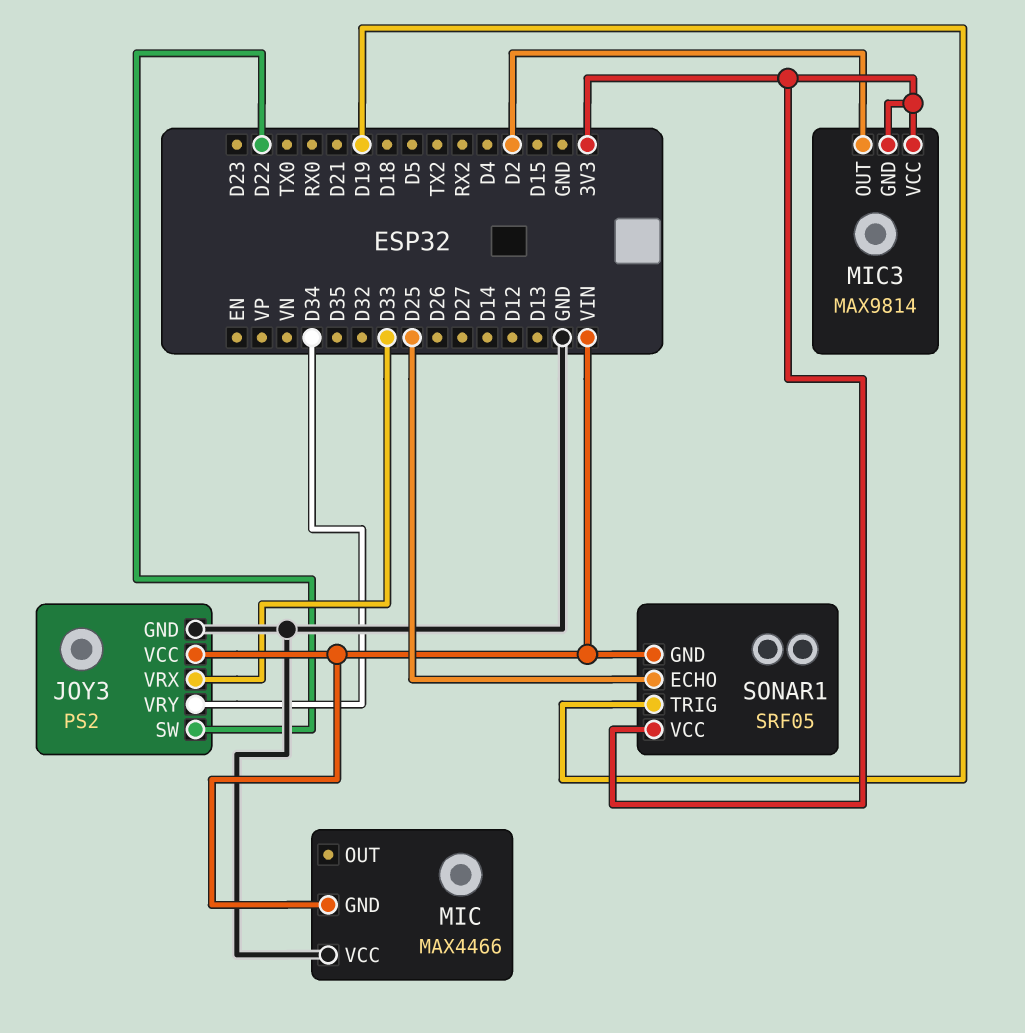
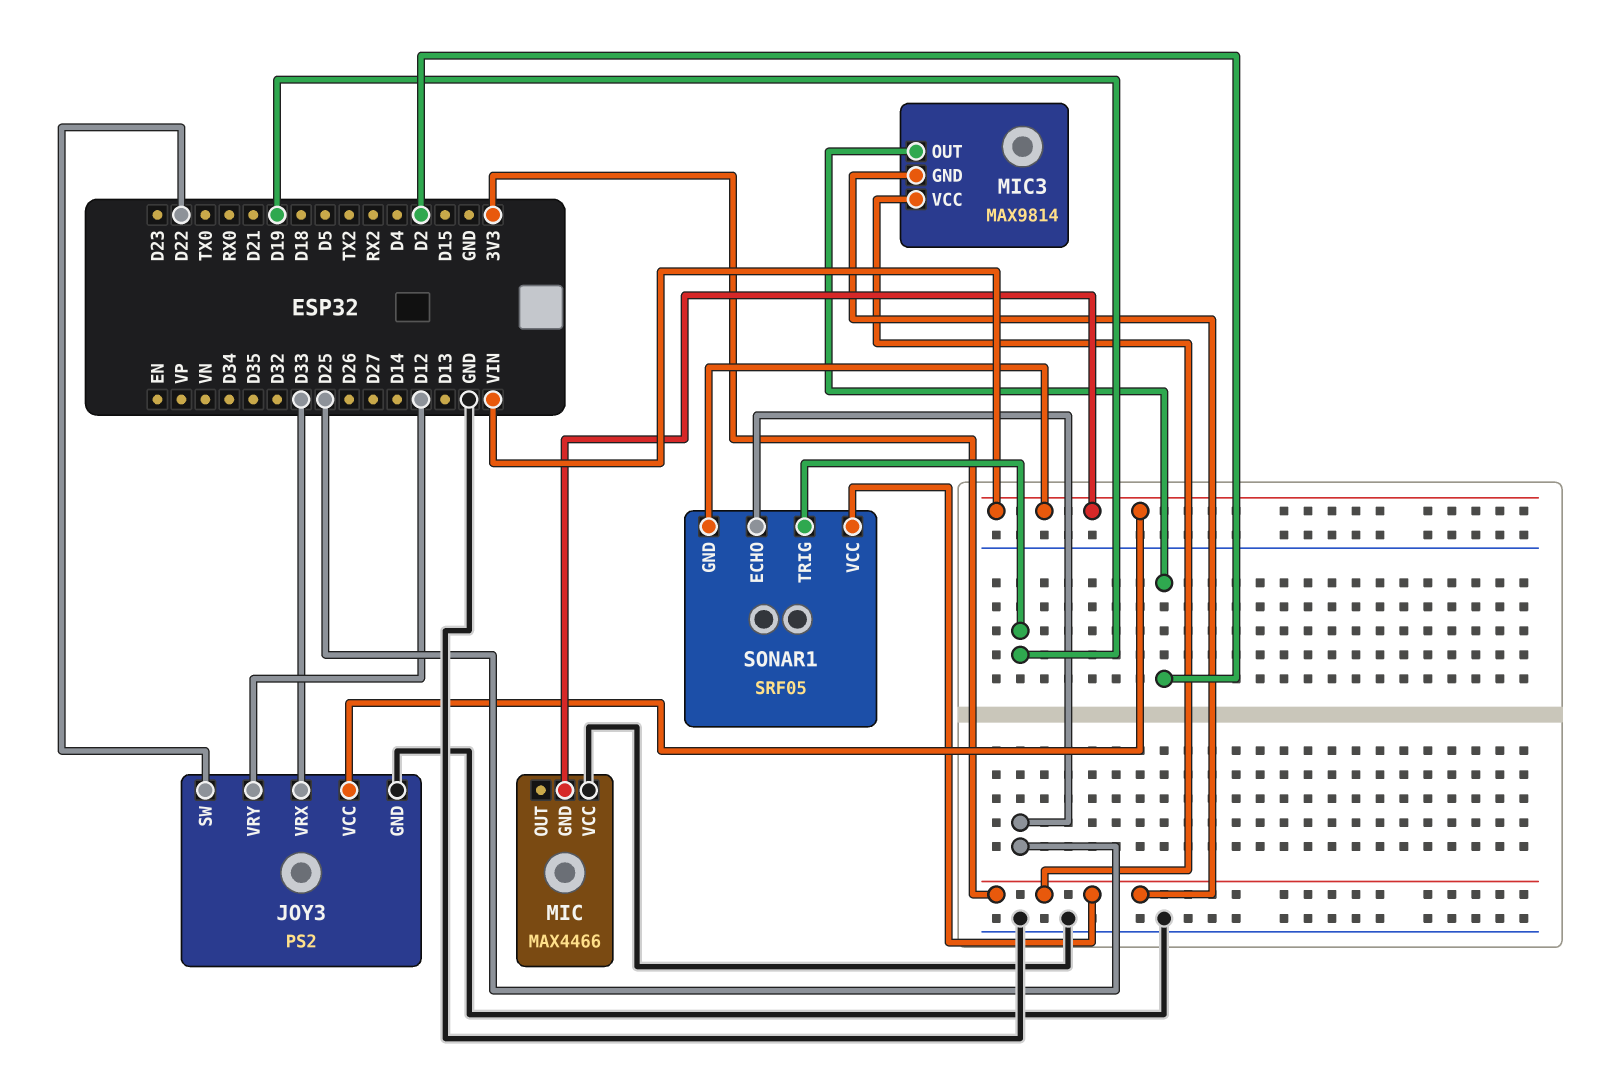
JOY3 pin VRY: D34 -> D12

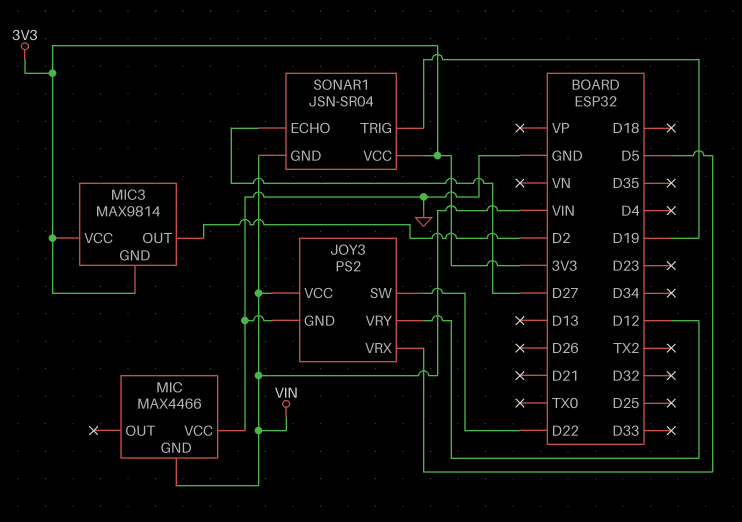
JOY3 pin VRX: D33 -> D5
SONAR1: SRF05 -> JSN-SR04
SONAR1 pin ECHO: D25 -> D27

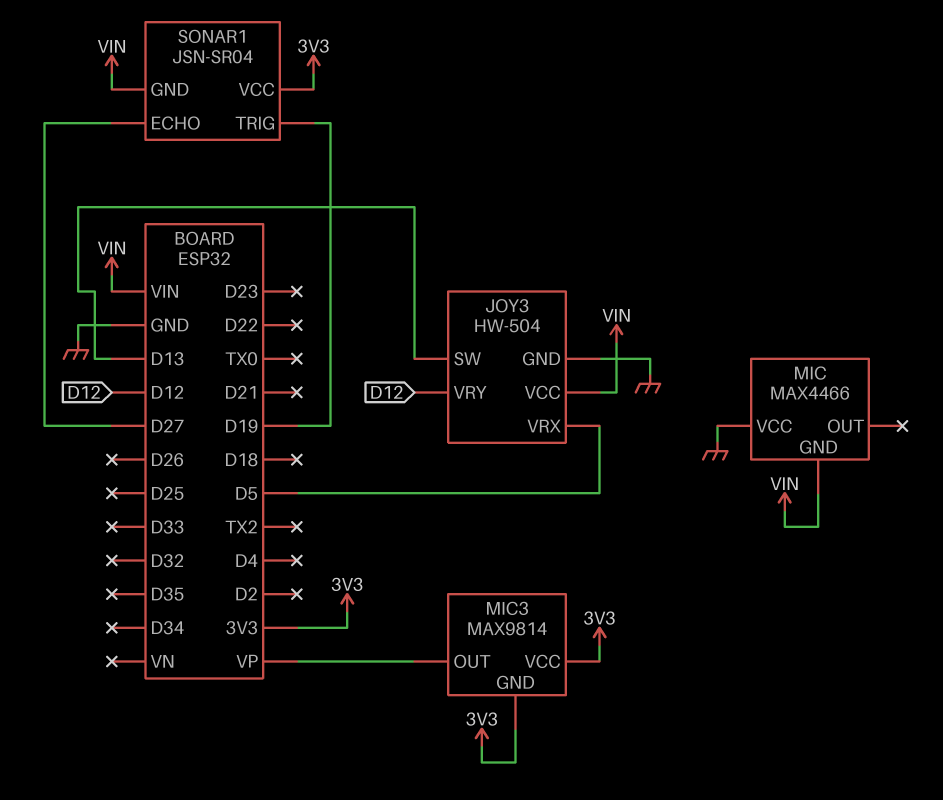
JOY3: PS2 -> HW-504
JOY3 pin SW: D22 -> D13
MIC3 pin OUT: D2 -> VP

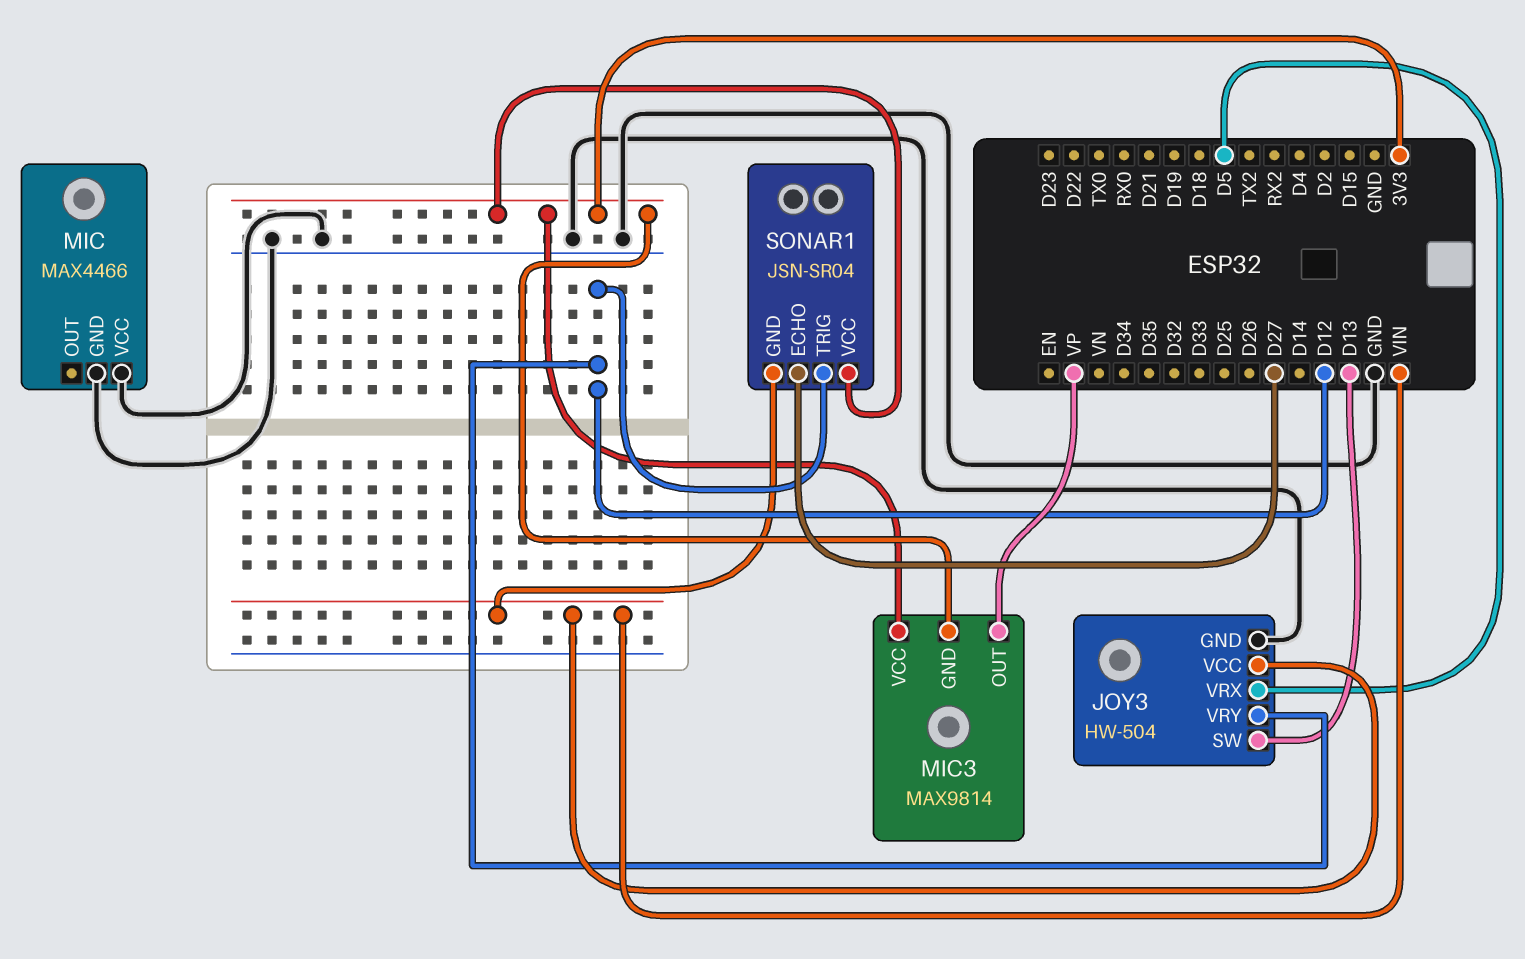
MIC pin GND: VIN -> GND
SONAR1 pin TRIG: D19 -> D12

